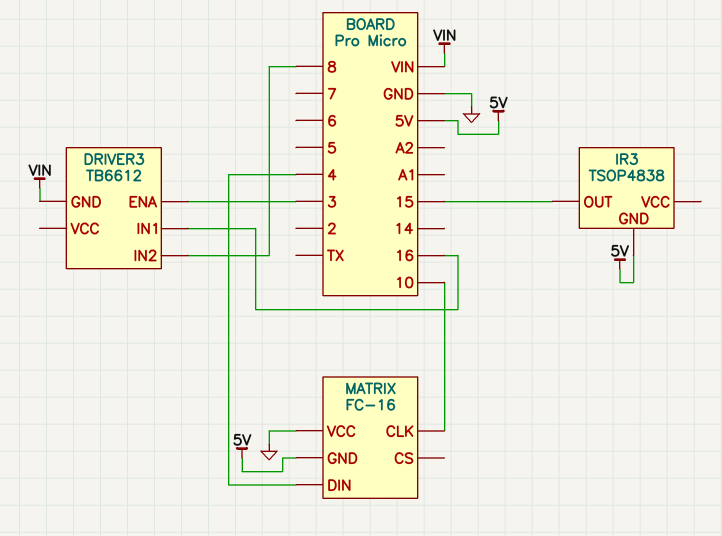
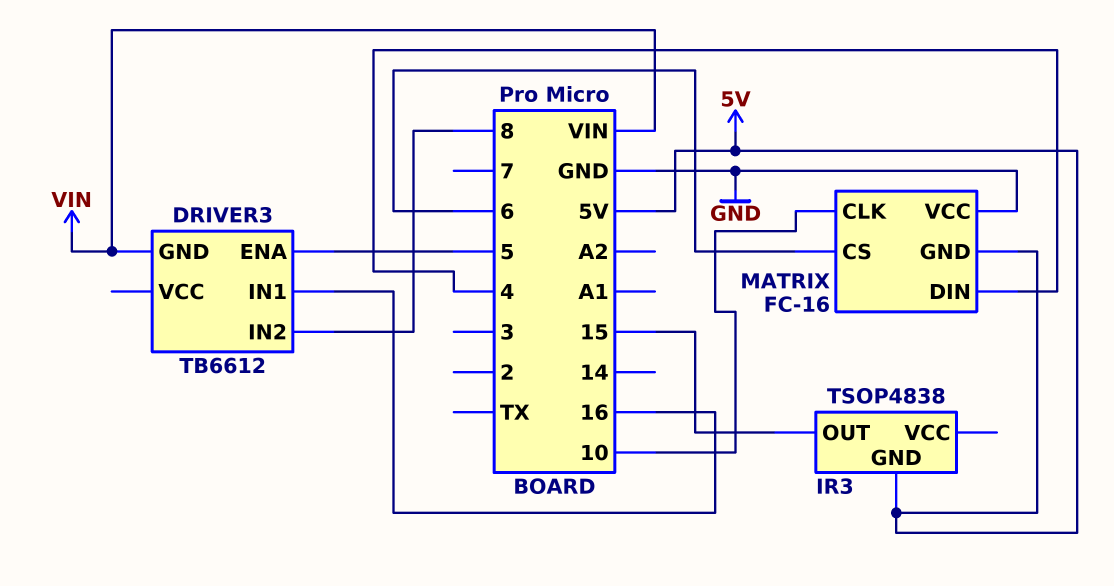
DRIVER3 pin ENA: 3 -> 5
MATRIX pin CS: none -> 6

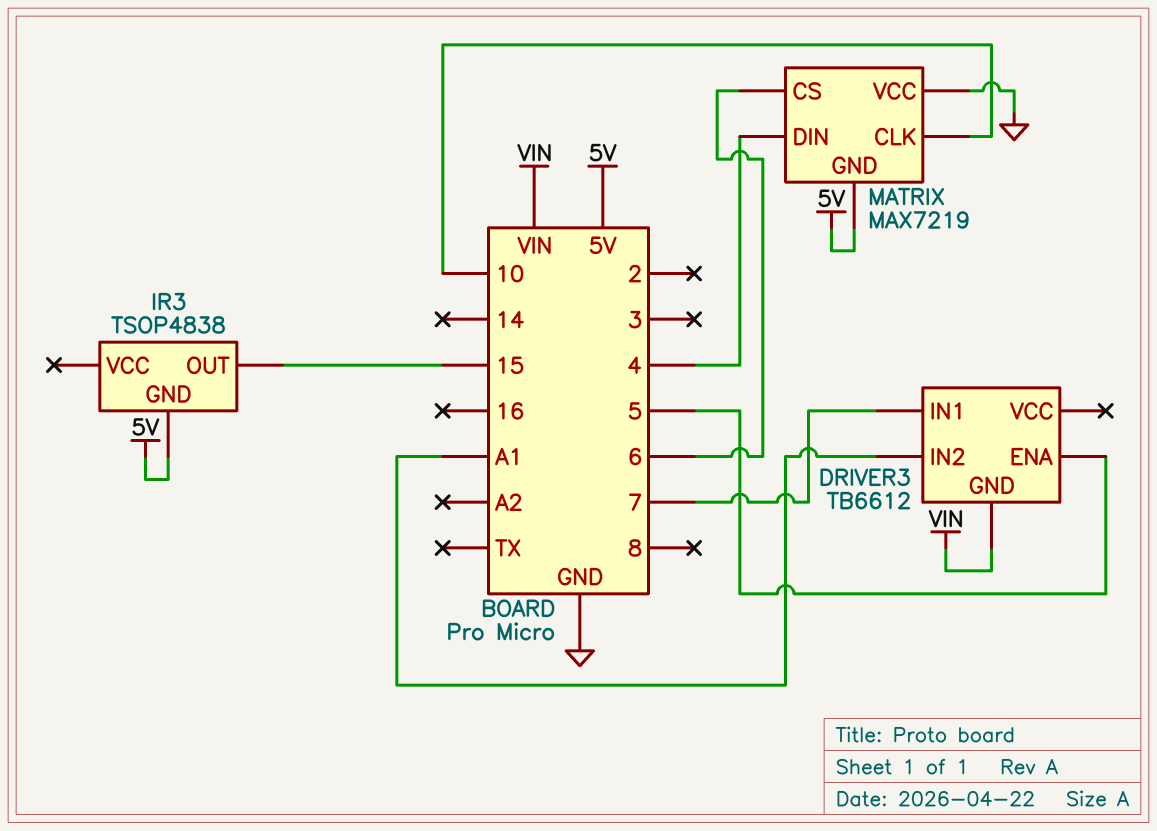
DRIVER3 pin IN1: 16 -> 7
DRIVER3 pin IN2: 8 -> A1
MATRIX: FC-16 -> MAX7219

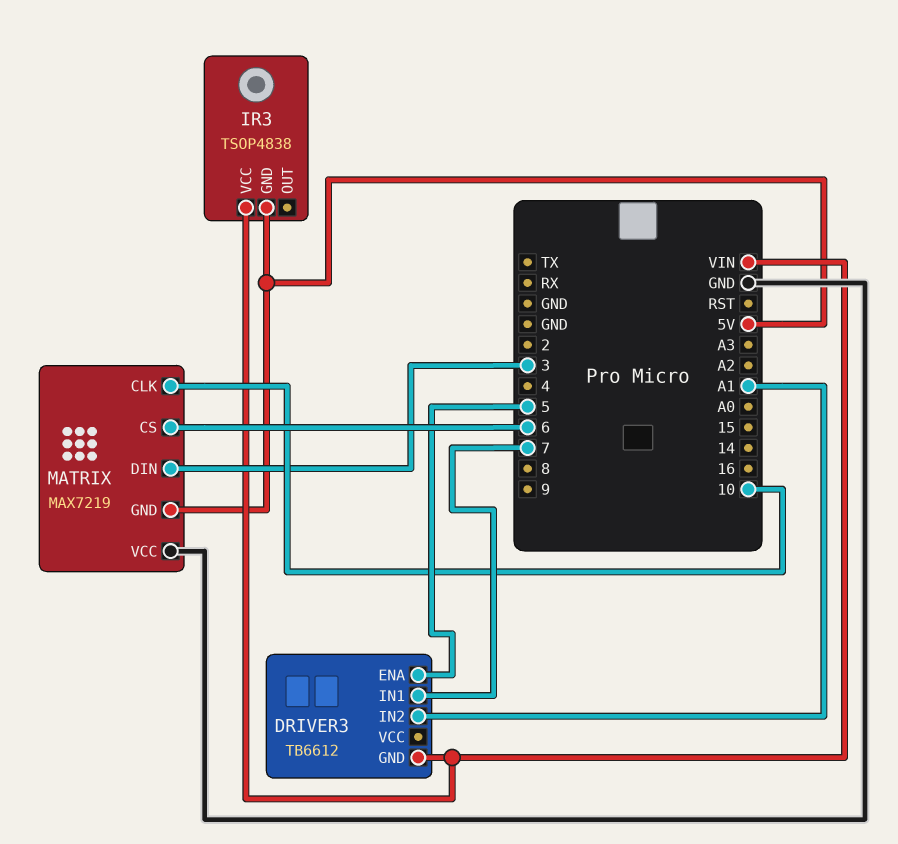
IR3 pin OUT: 15 -> none
IR3 pin VCC: none -> VIN
MATRIX pin DIN: 4 -> 3

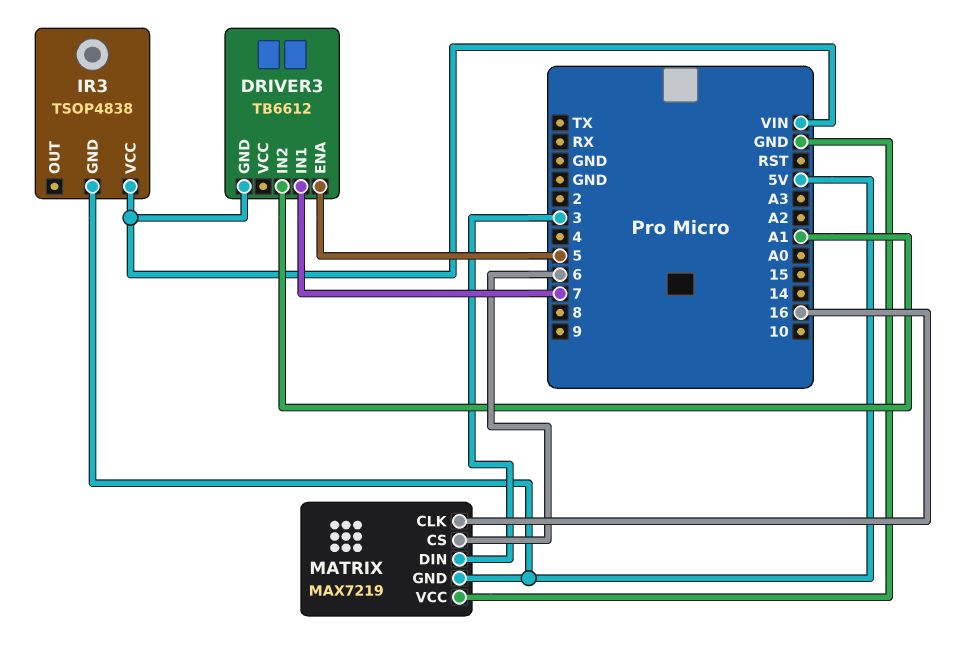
MATRIX pin CLK: 10 -> 16

